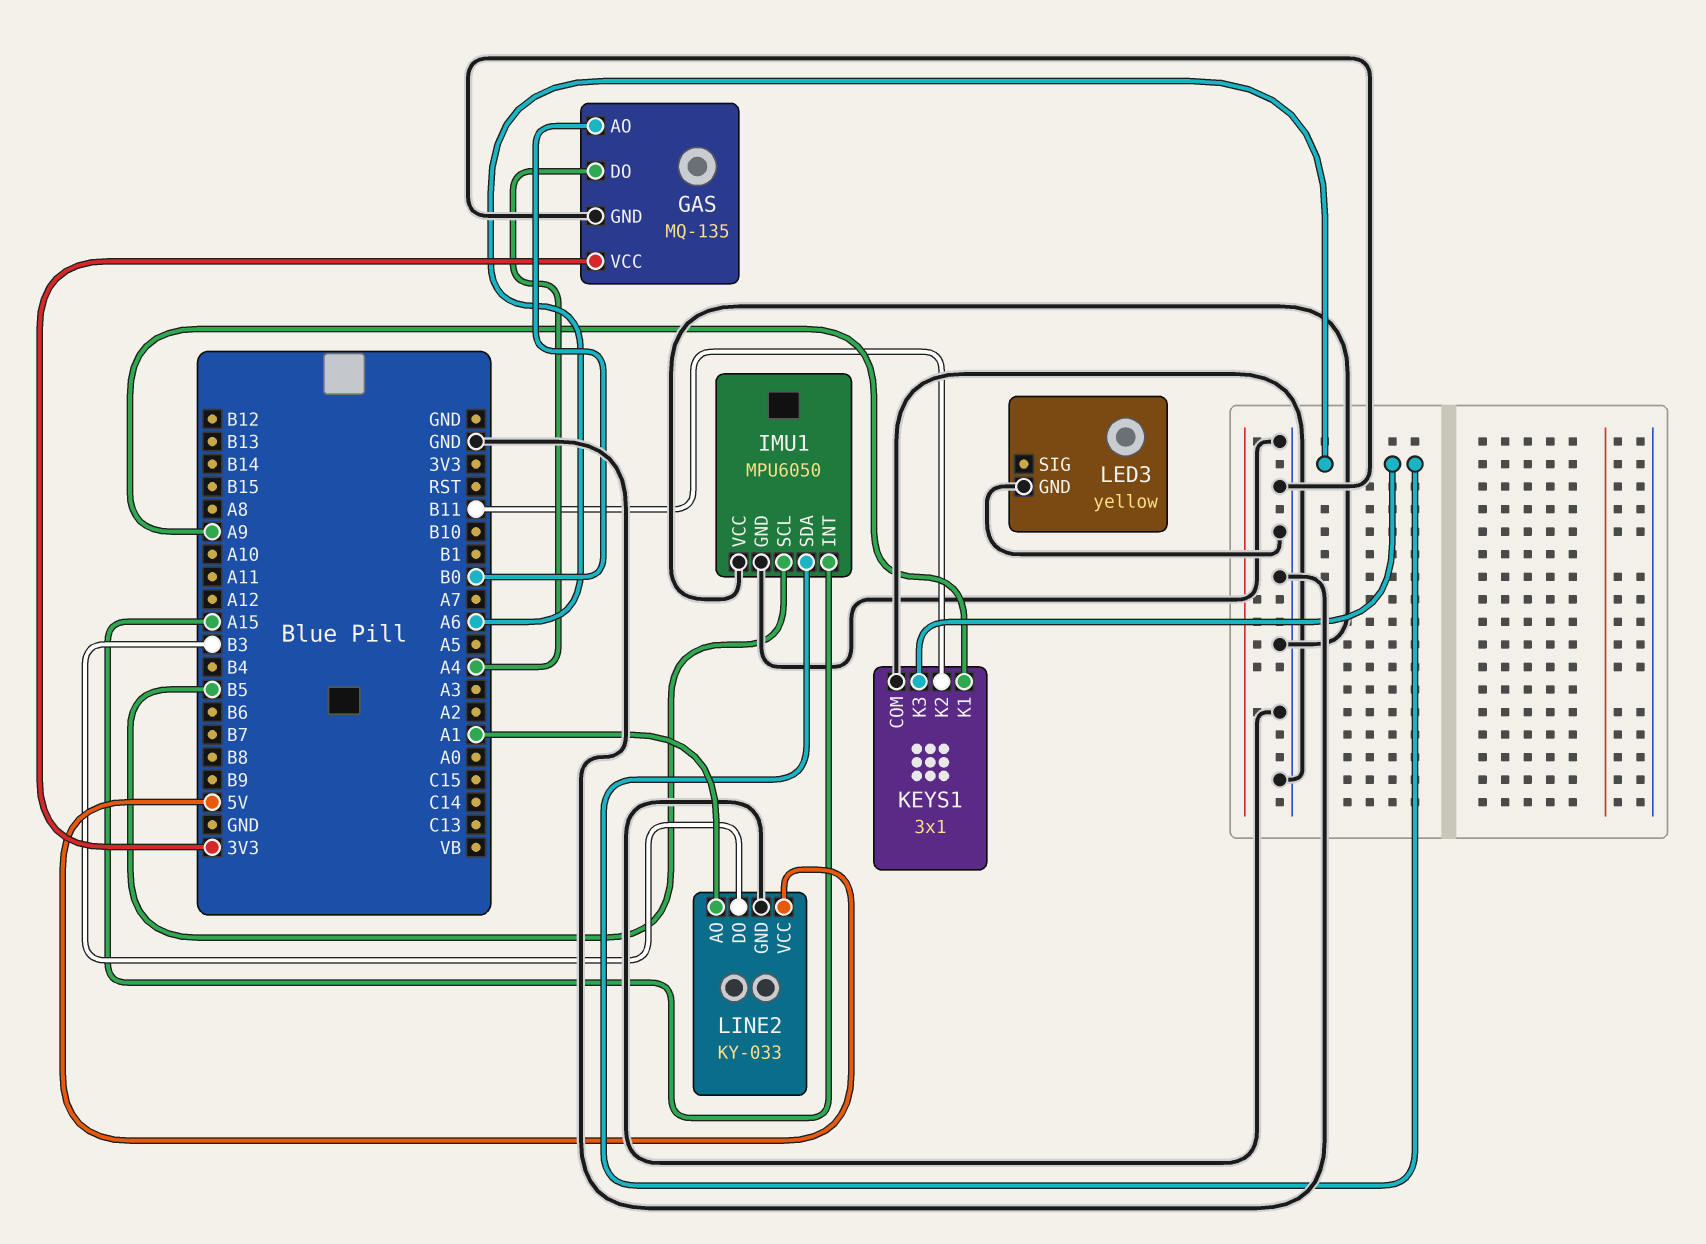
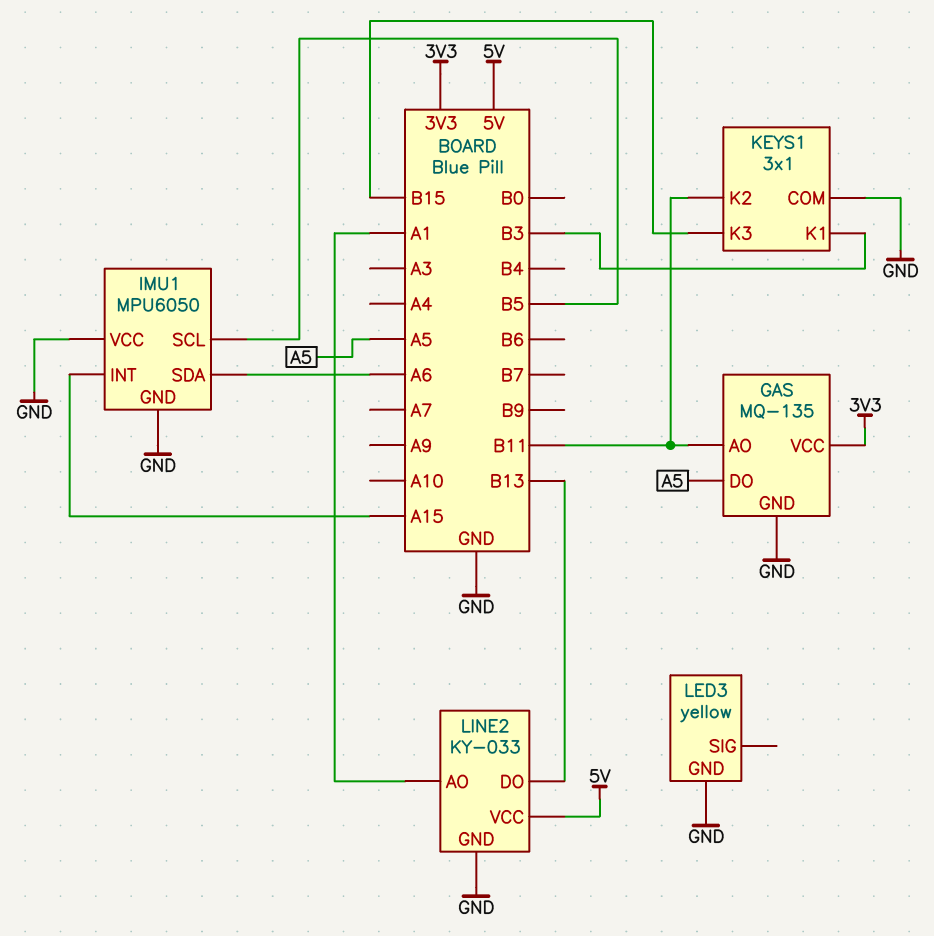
GAS pin AO: B0 -> B11
GAS pin DO: A4 -> A5
KEYS1 pin K1: A9 -> B3
KEYS1 pin K3: A6 -> B15
LINE2 pin DO: B3 -> B13

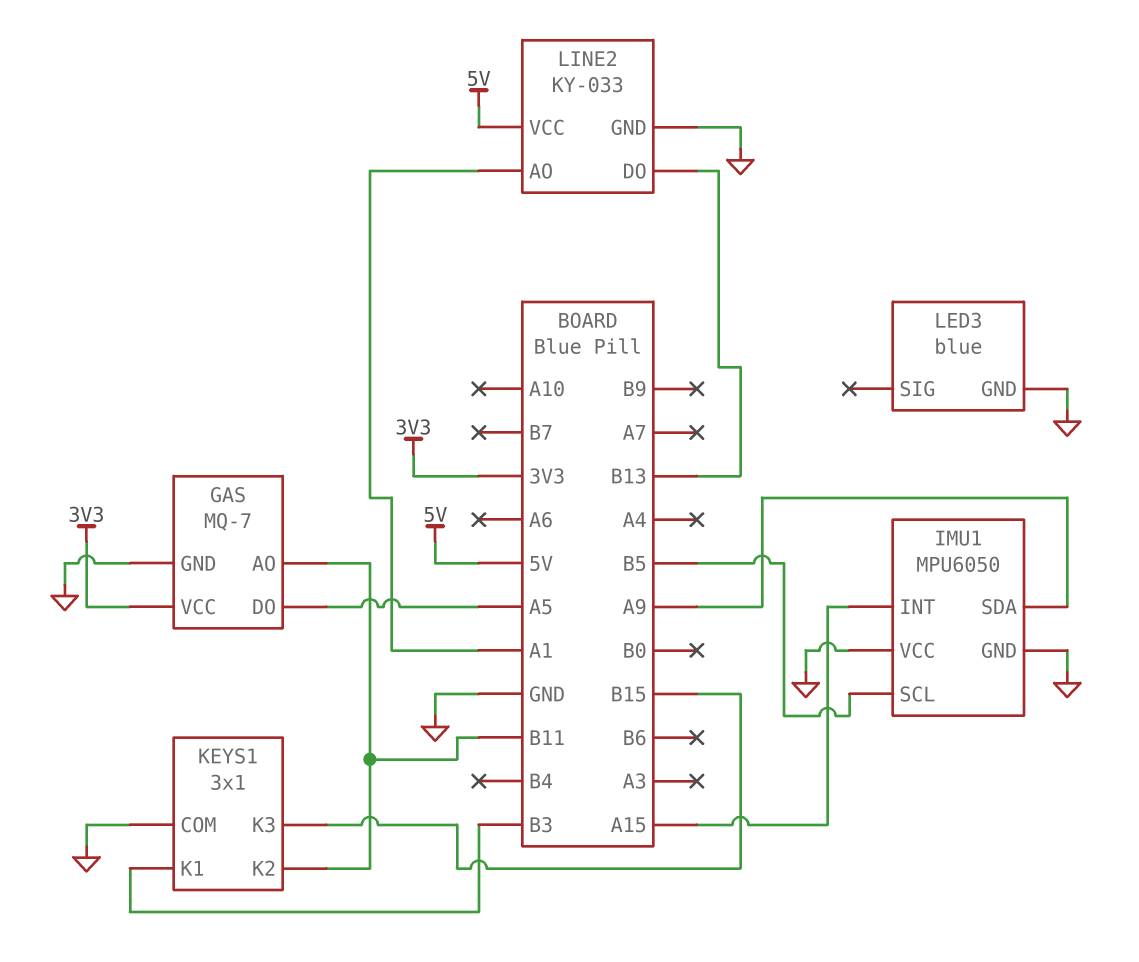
GAS: MQ-135 -> MQ-7
IMU1 pin SDA: A6 -> A9
LED3: yellow -> blue

